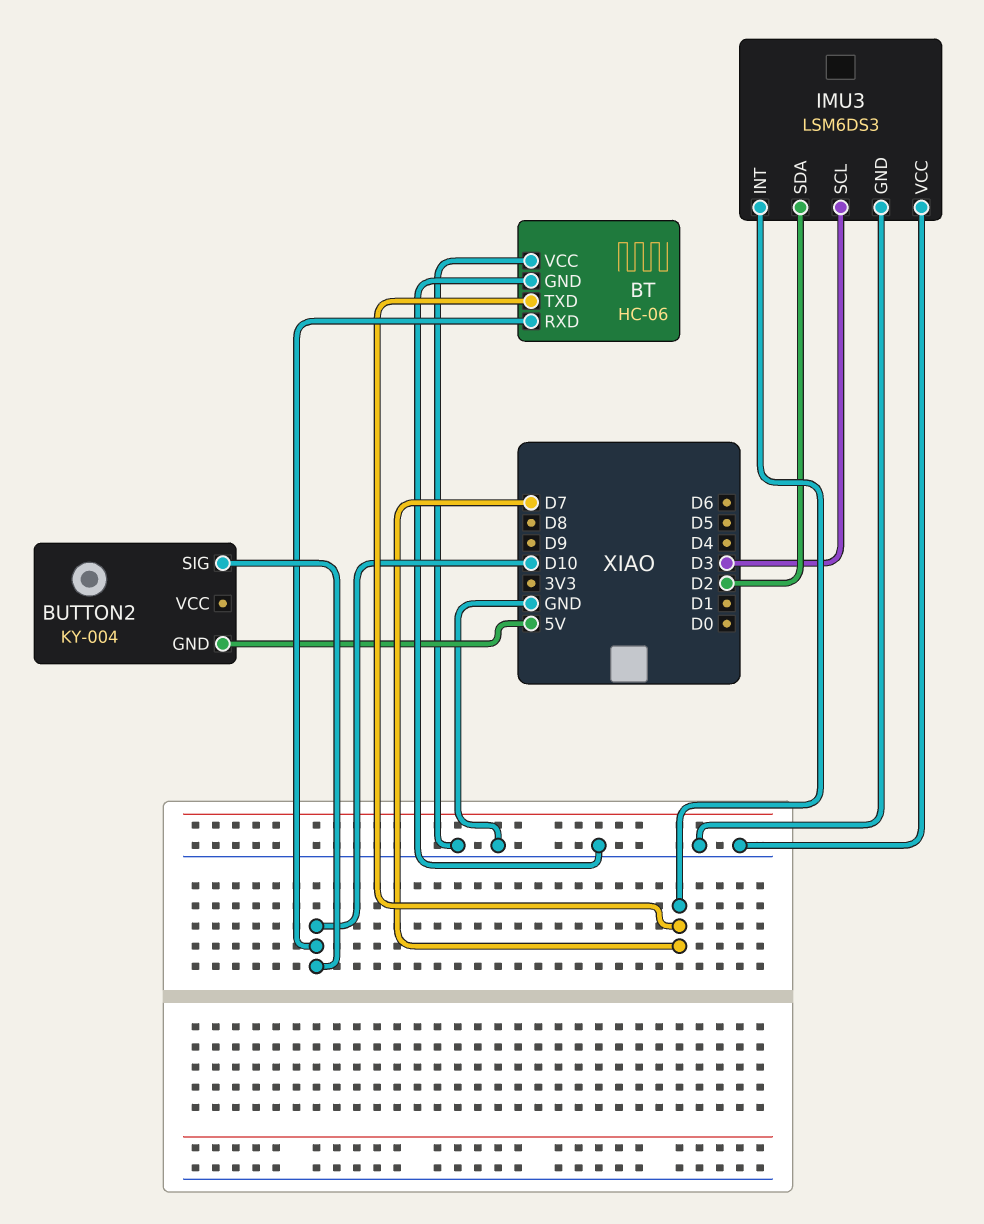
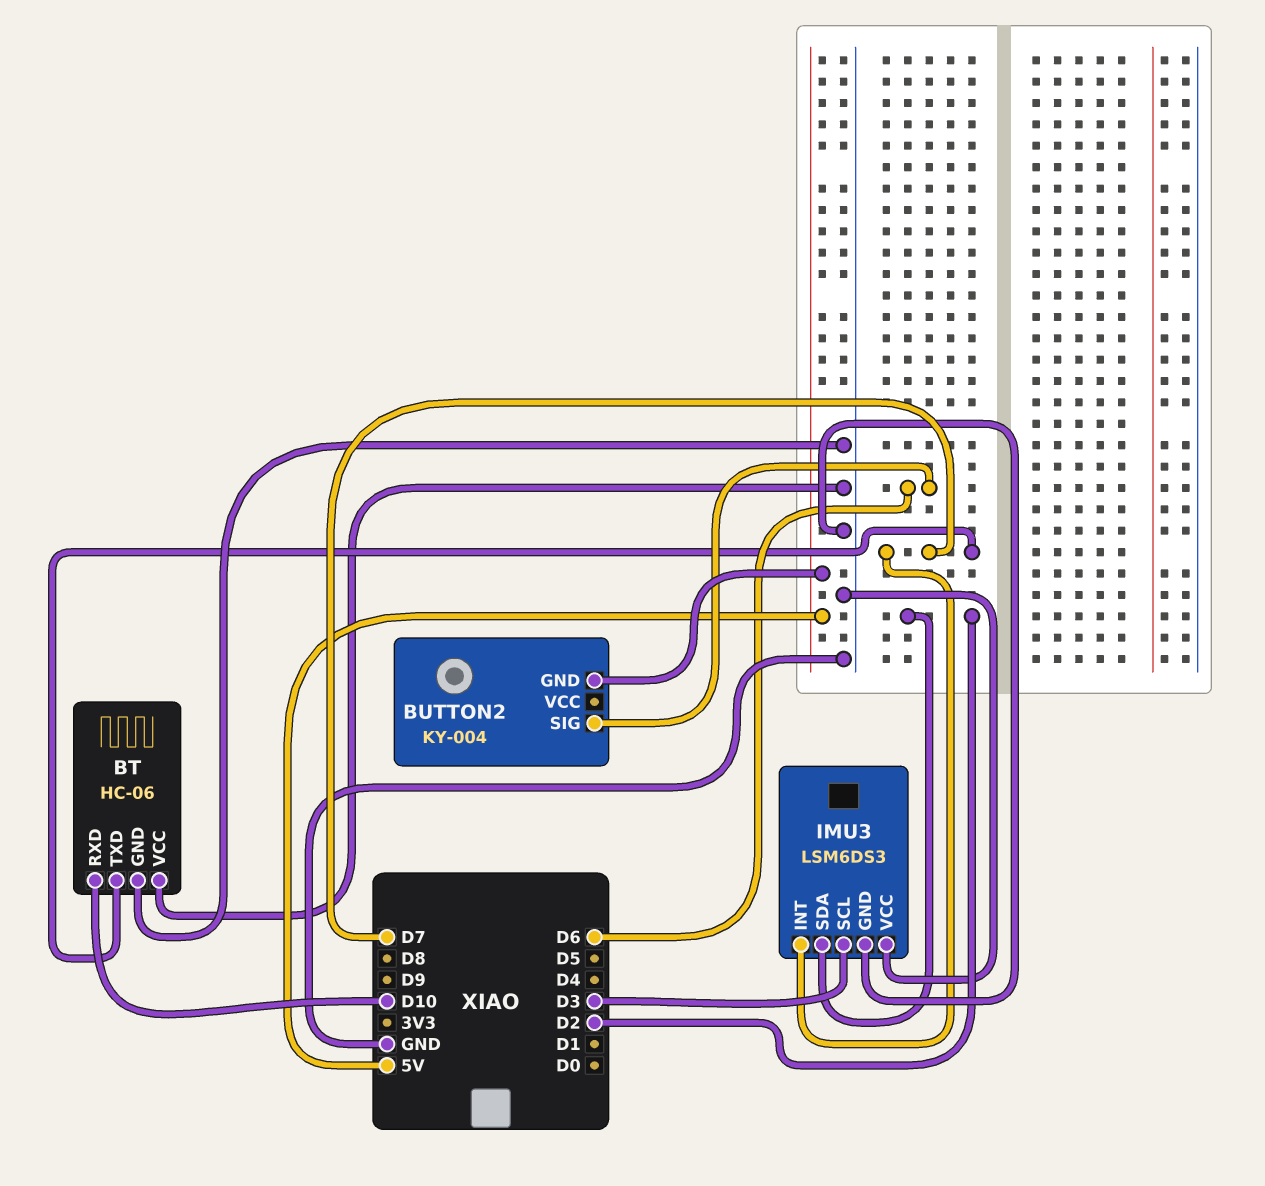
BUTTON2 pin SIG: D10 -> D6

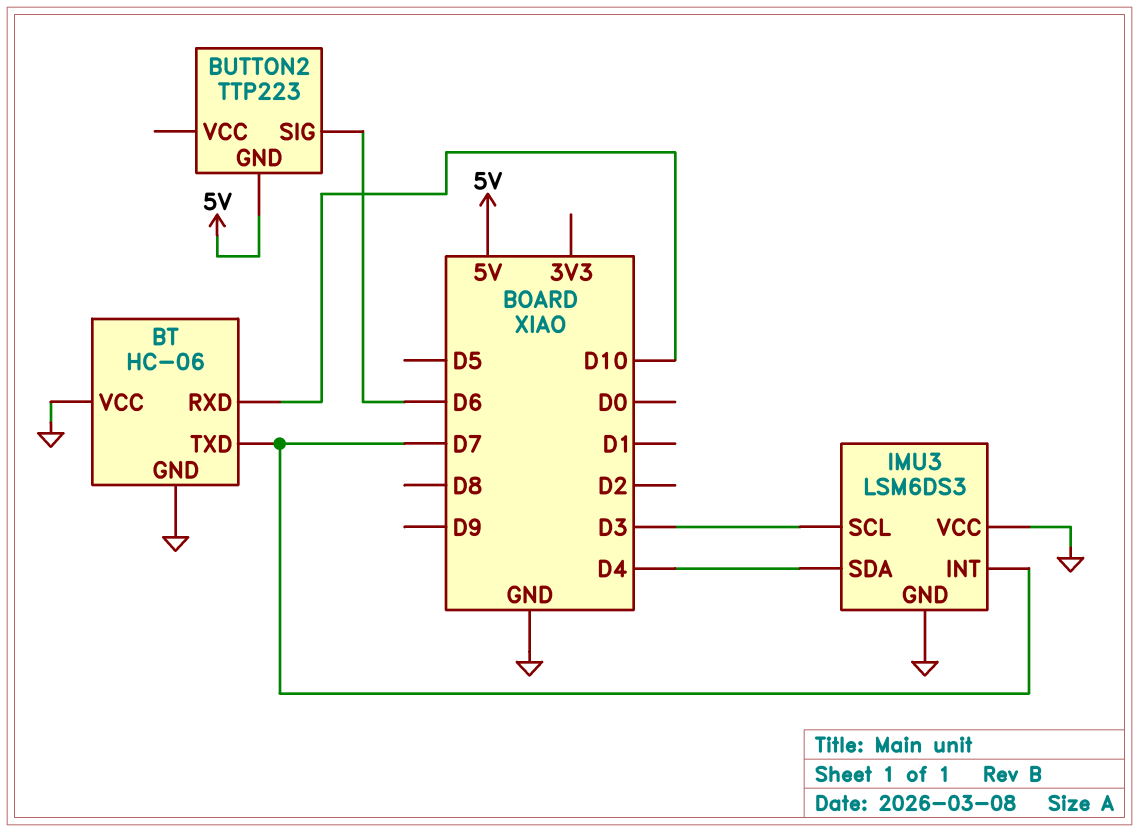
BUTTON2: KY-004 -> TTP223
IMU3 pin SDA: D2 -> D4

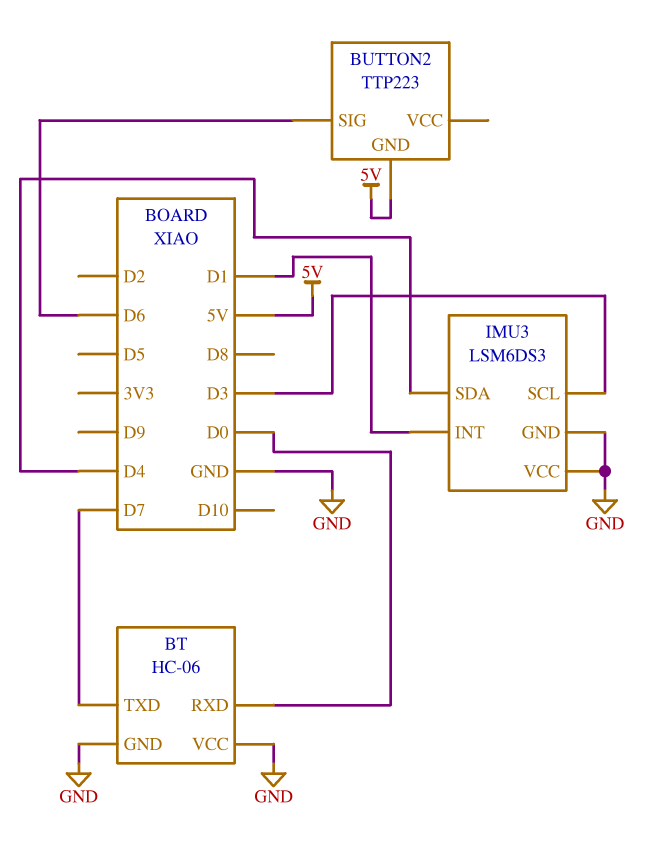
BT pin RXD: D10 -> D0
IMU3 pin INT: D7 -> D1

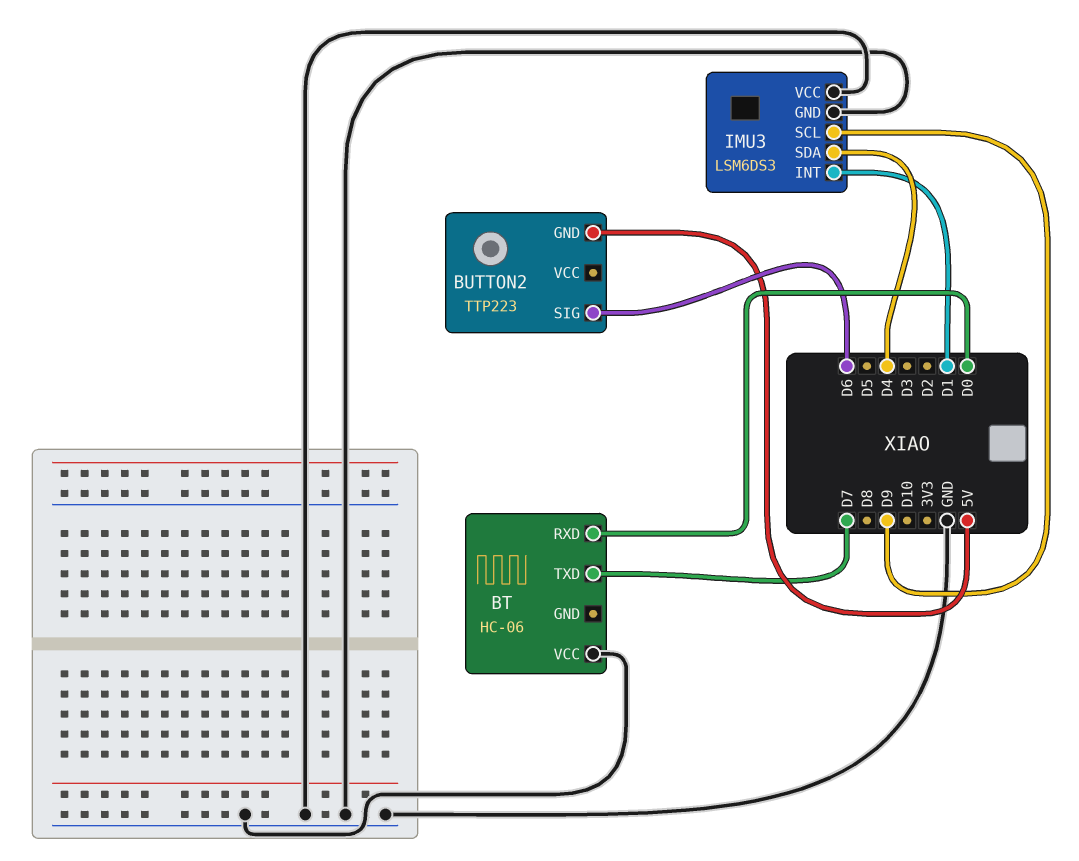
BT pin GND: GND -> none
IMU3 pin SCL: D3 -> D9

